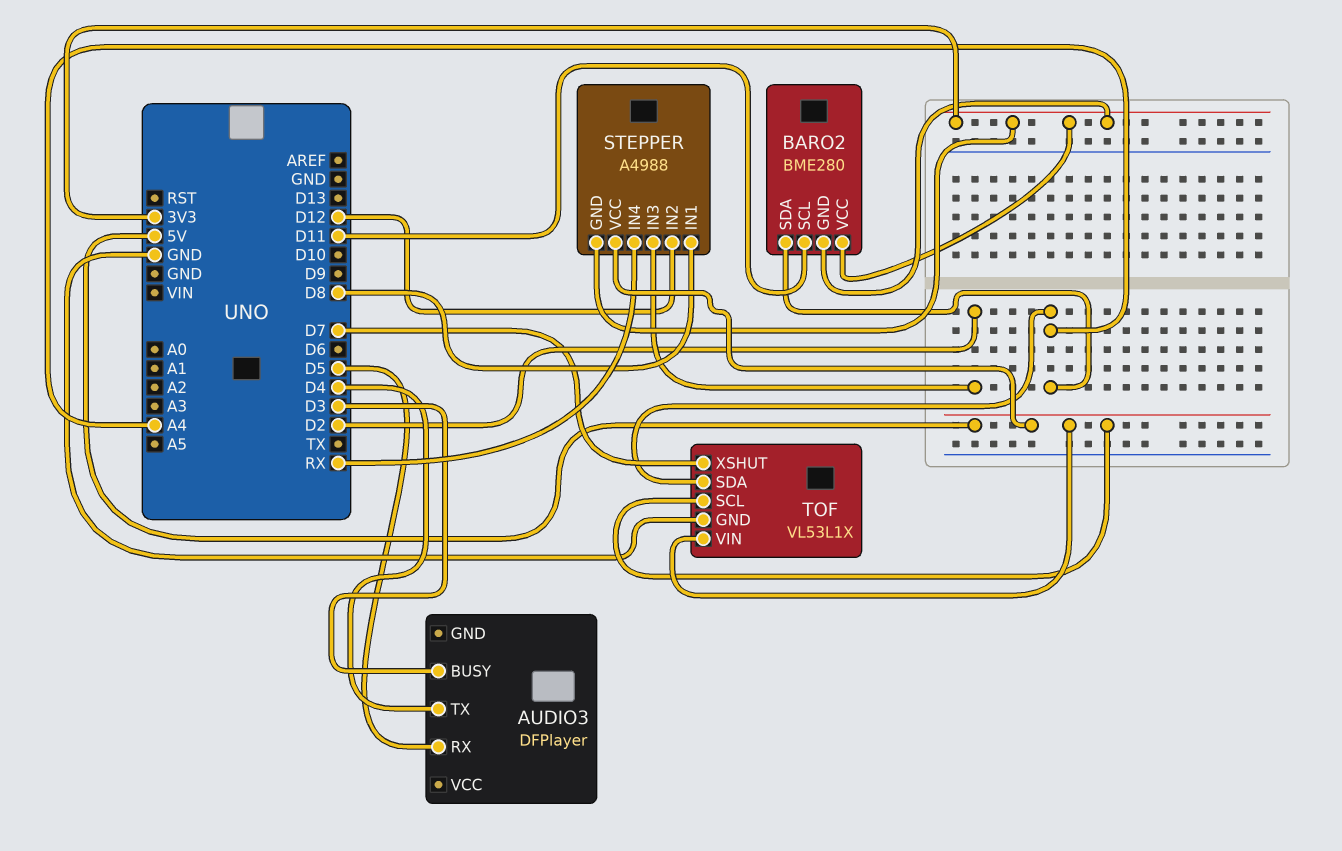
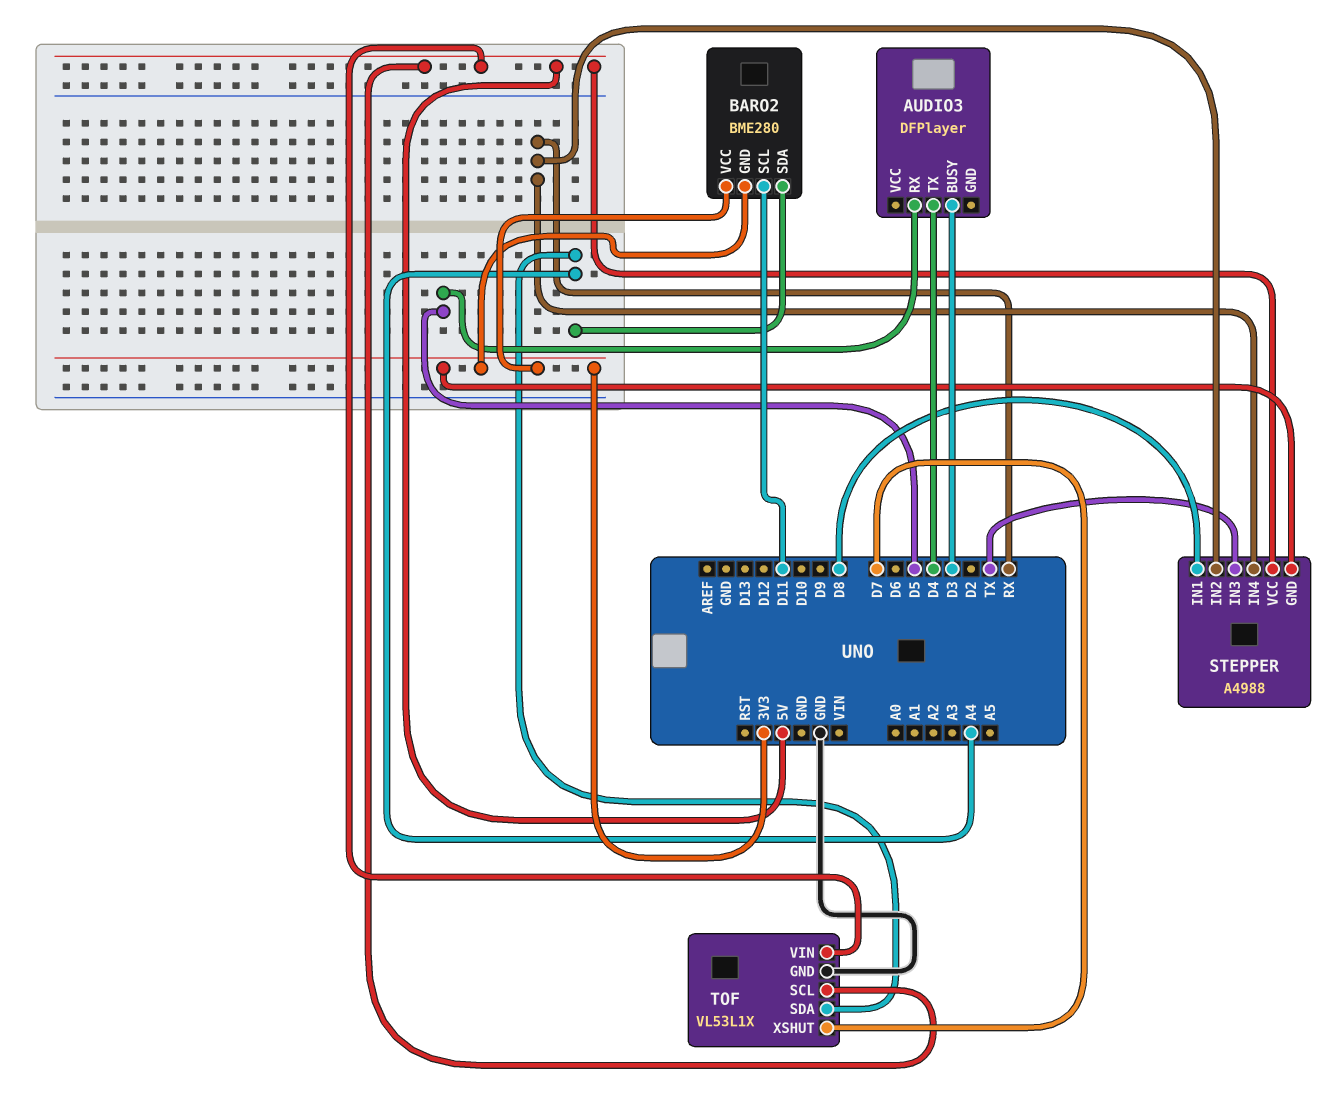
STEPPER pin IN2: D12 -> RX
STEPPER pin IN3: D2 -> TX

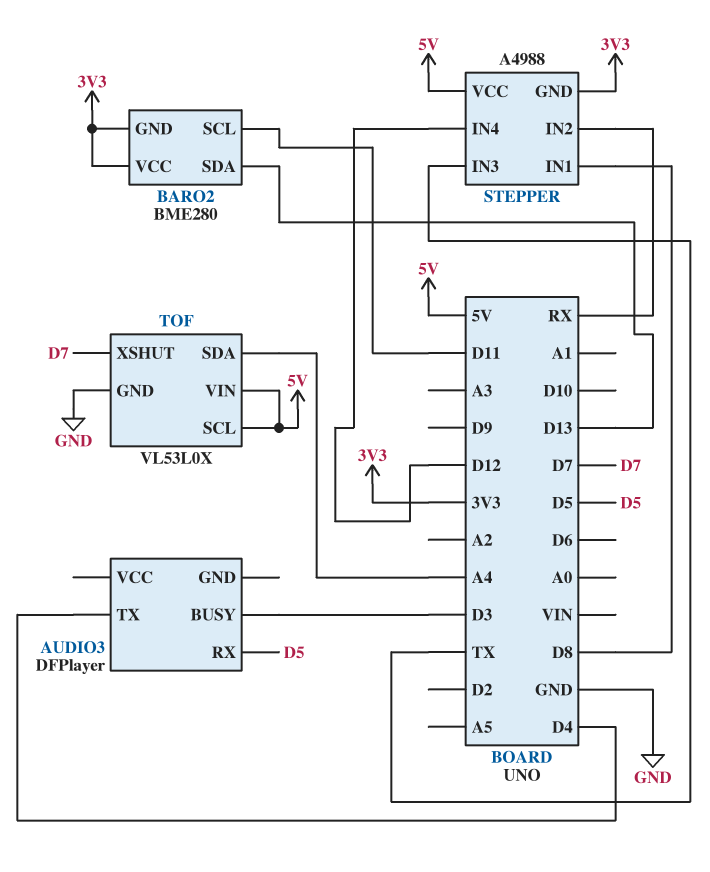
BARO2 pin SDA: A4 -> D13
STEPPER pin IN4: RX -> D12
TOF: VL53L1X -> VL53L0X

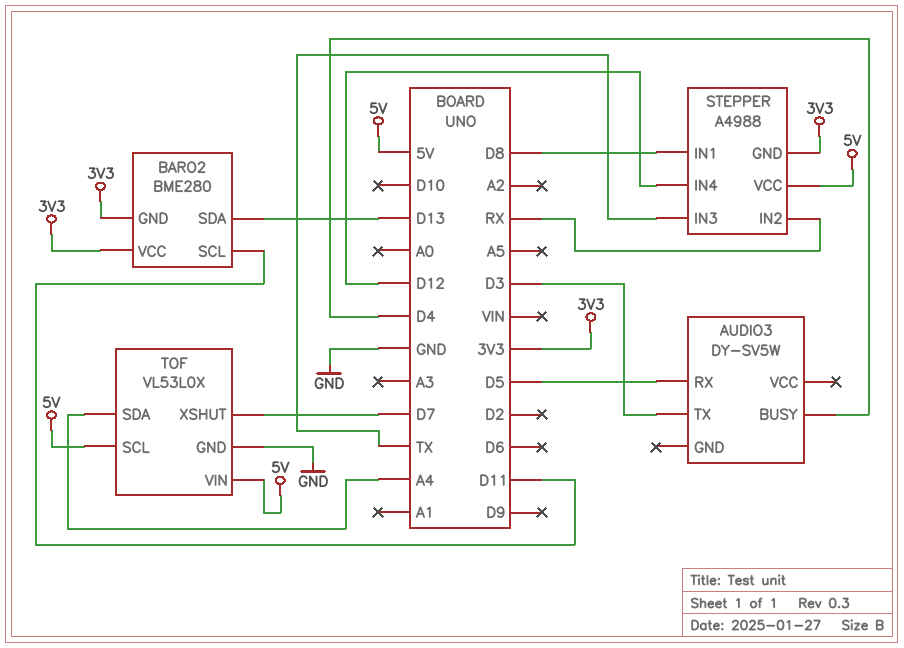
AUDIO3: DFPlayer -> DY-SV5W
AUDIO3 pin BUSY: D3 -> D4
AUDIO3 pin TX: D4 -> D3

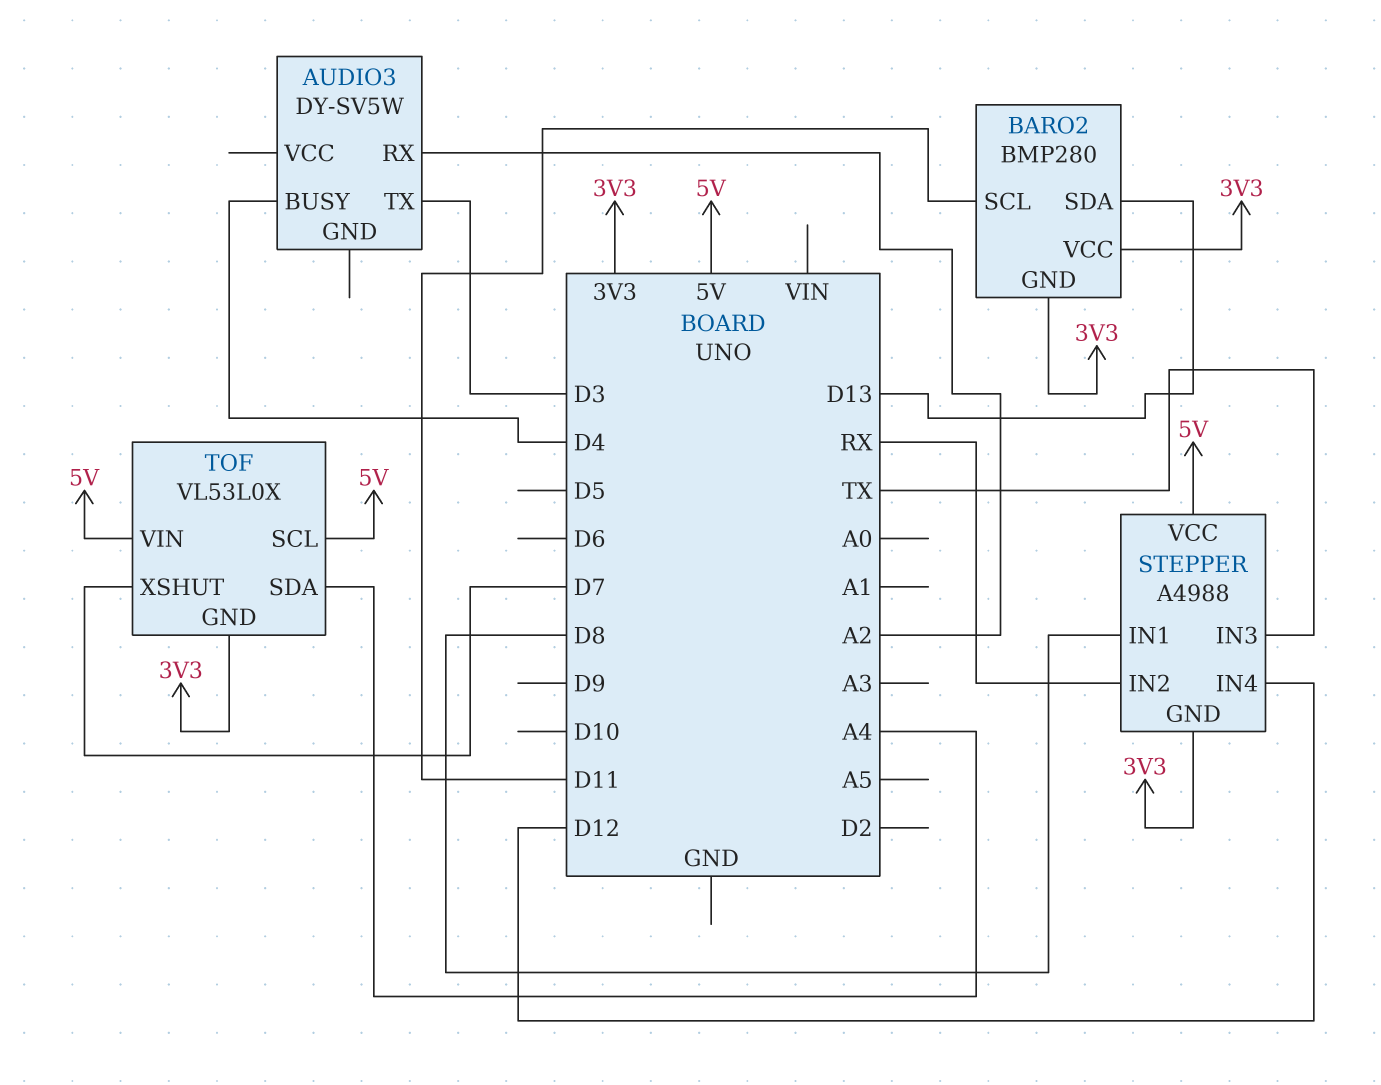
AUDIO3 pin RX: D5 -> A2
BARO2: BME280 -> BMP280
TOF pin GND: GND -> 3V3

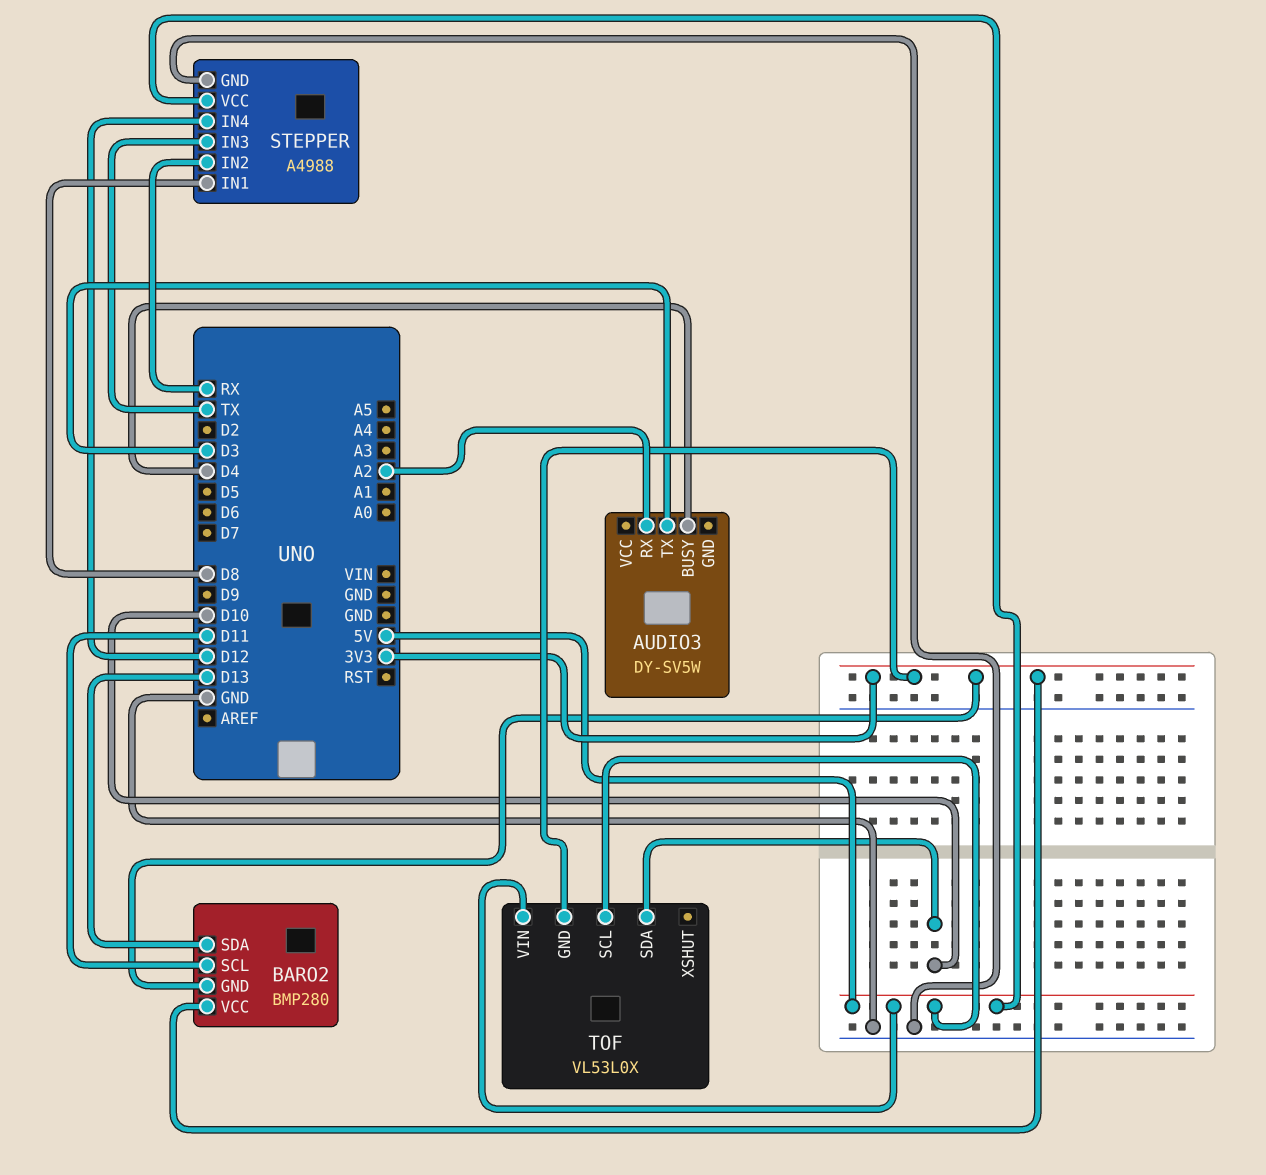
STEPPER pin GND: 3V3 -> GND
TOF pin SDA: A4 -> D10
TOF pin XSHUT: D7 -> none

